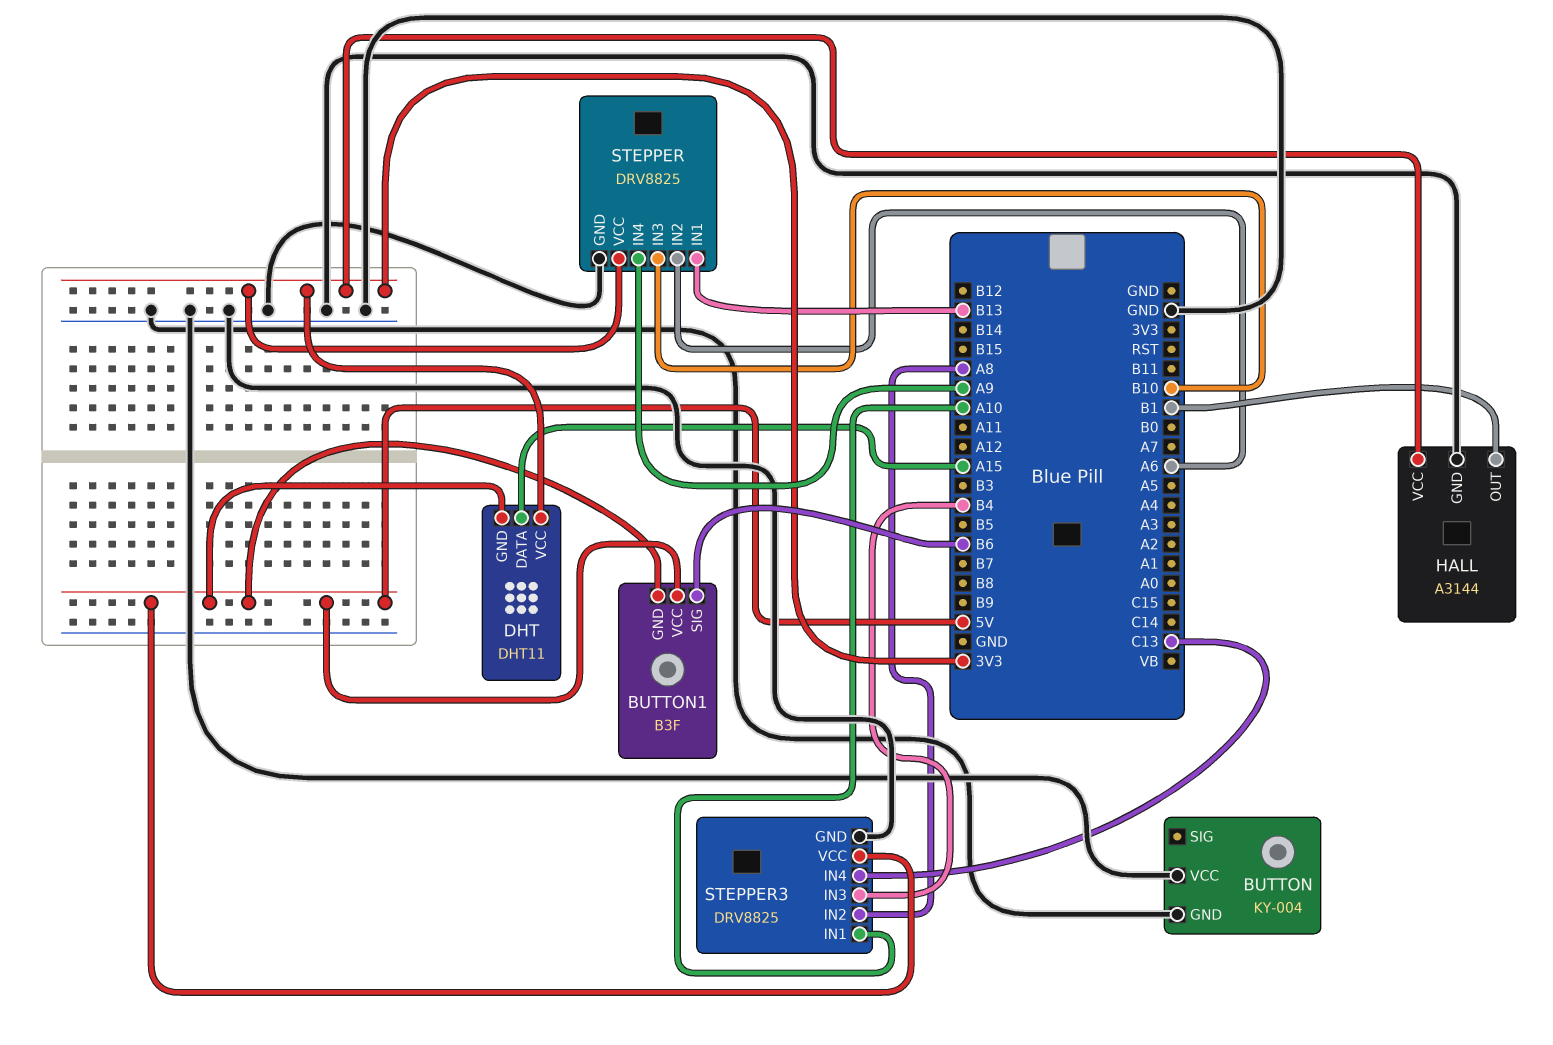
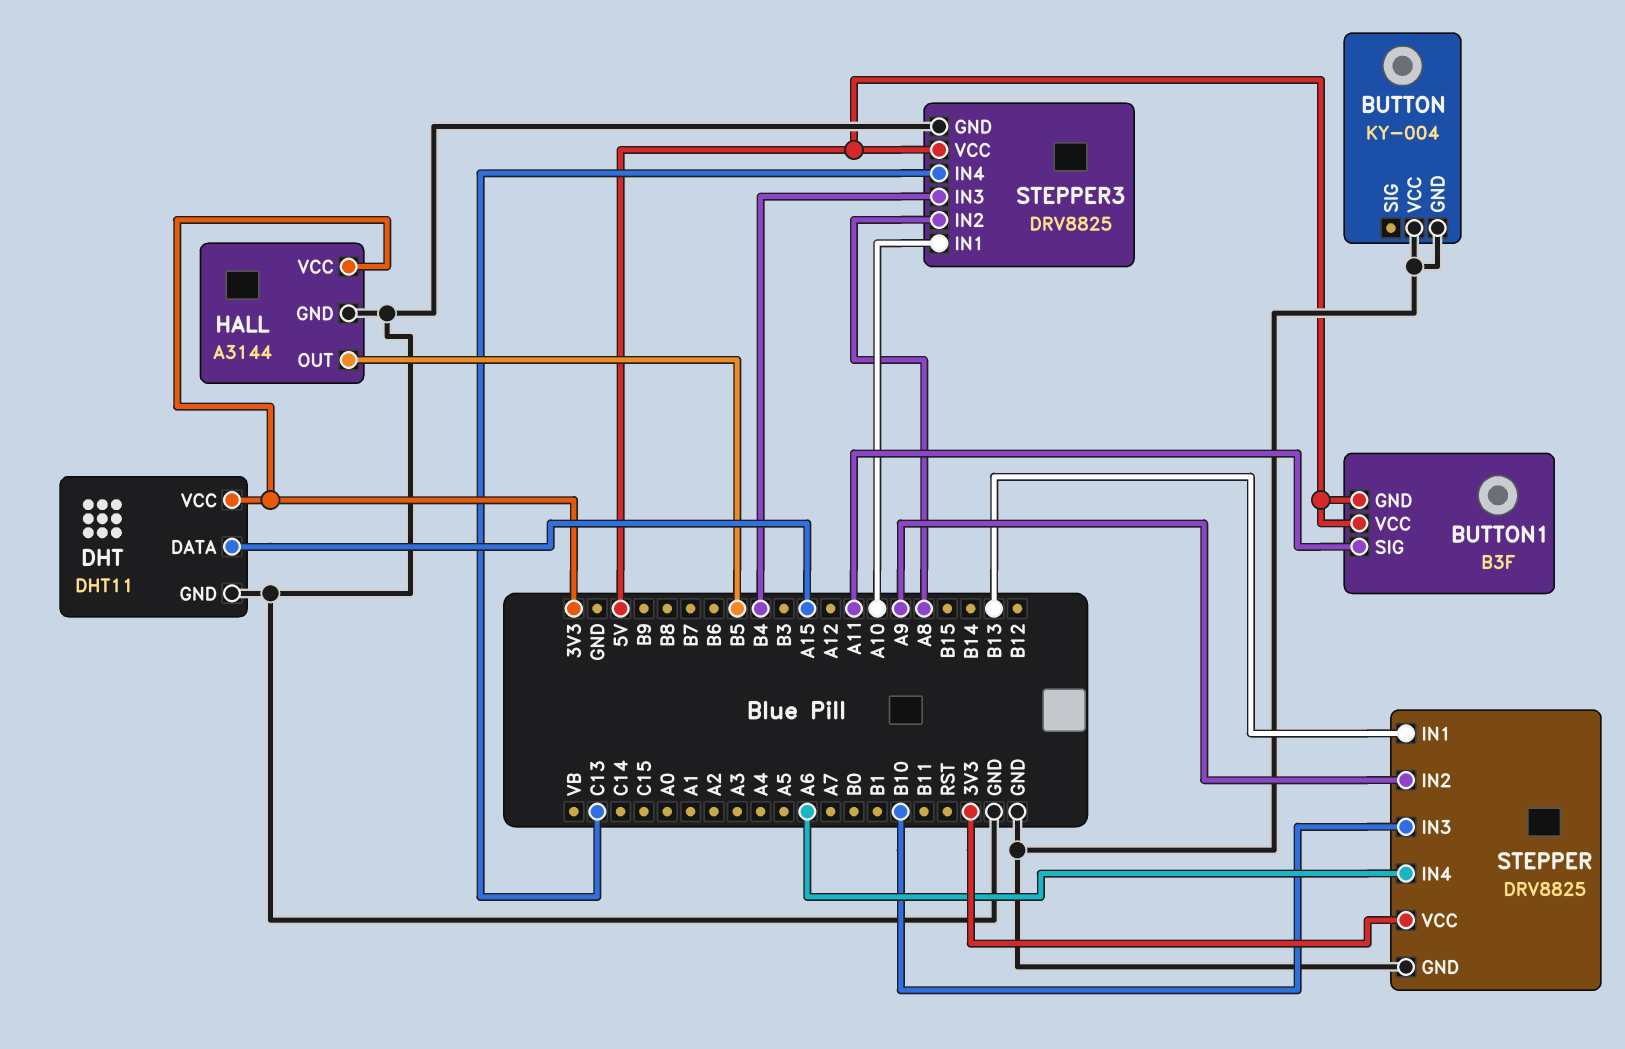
BUTTON1 pin SIG: B6 -> A11
DHT pin GND: 5V -> GND
HALL pin OUT: B1 -> B5
STEPPER pin IN2: A6 -> A9
STEPPER pin IN4: A9 -> A6

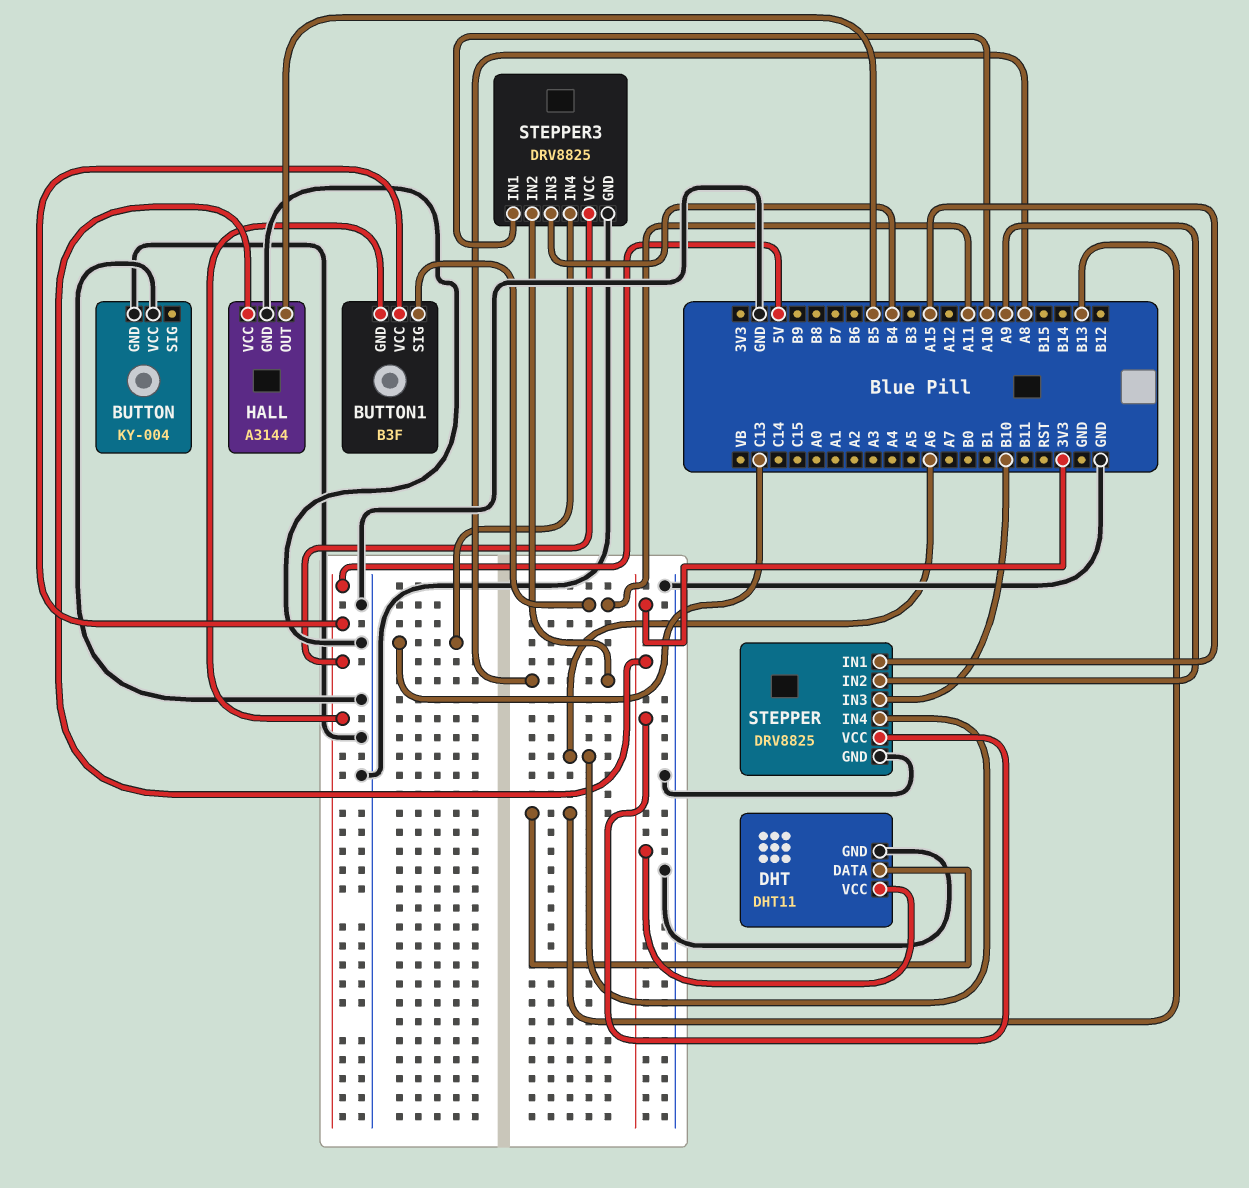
DHT pin DATA: A15 -> B13
STEPPER pin IN1: B13 -> A15

